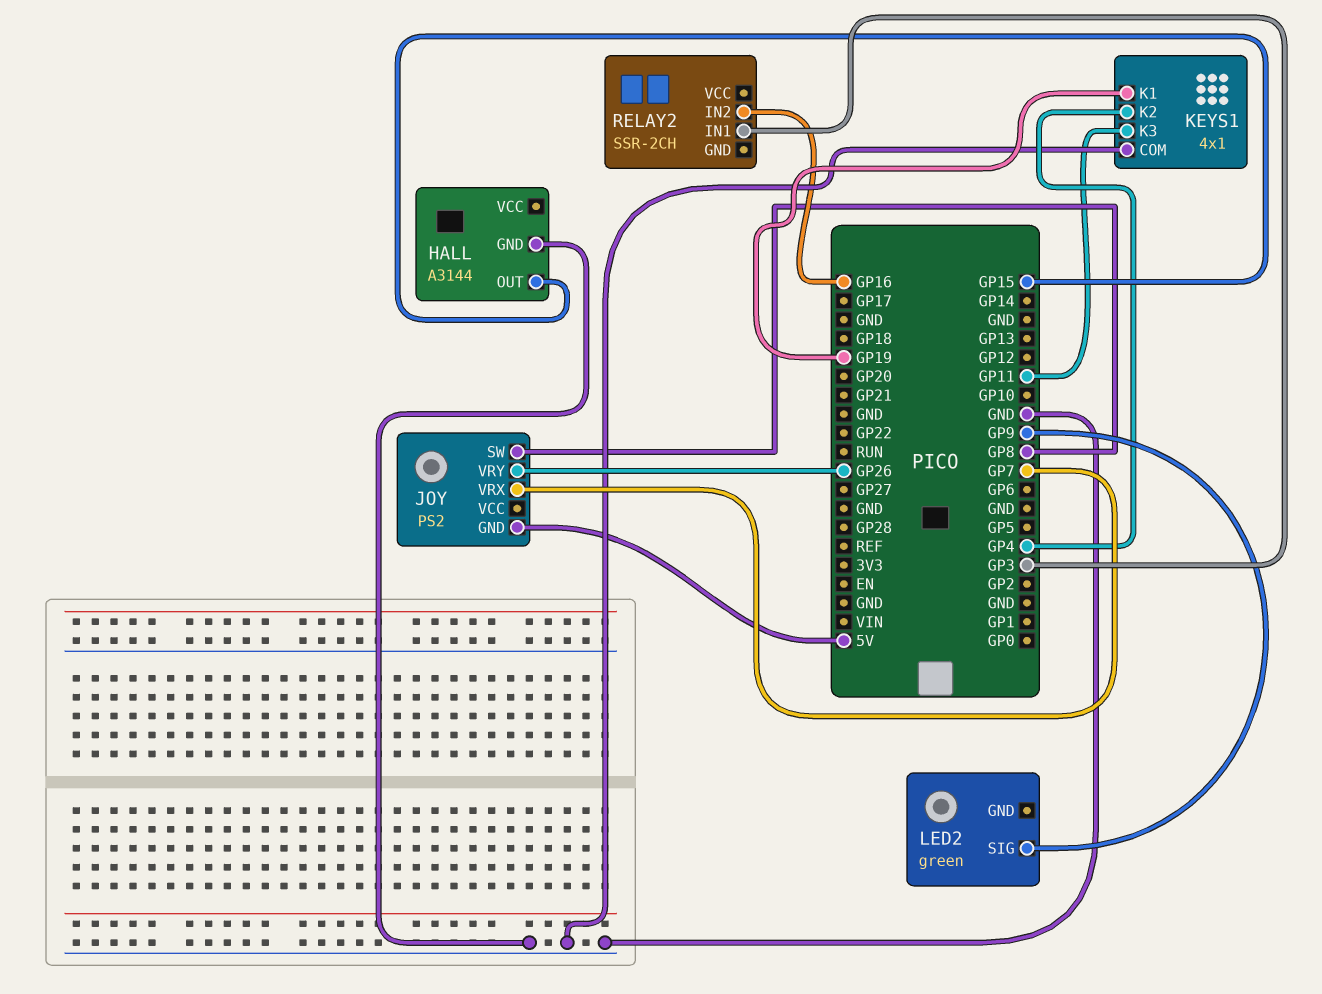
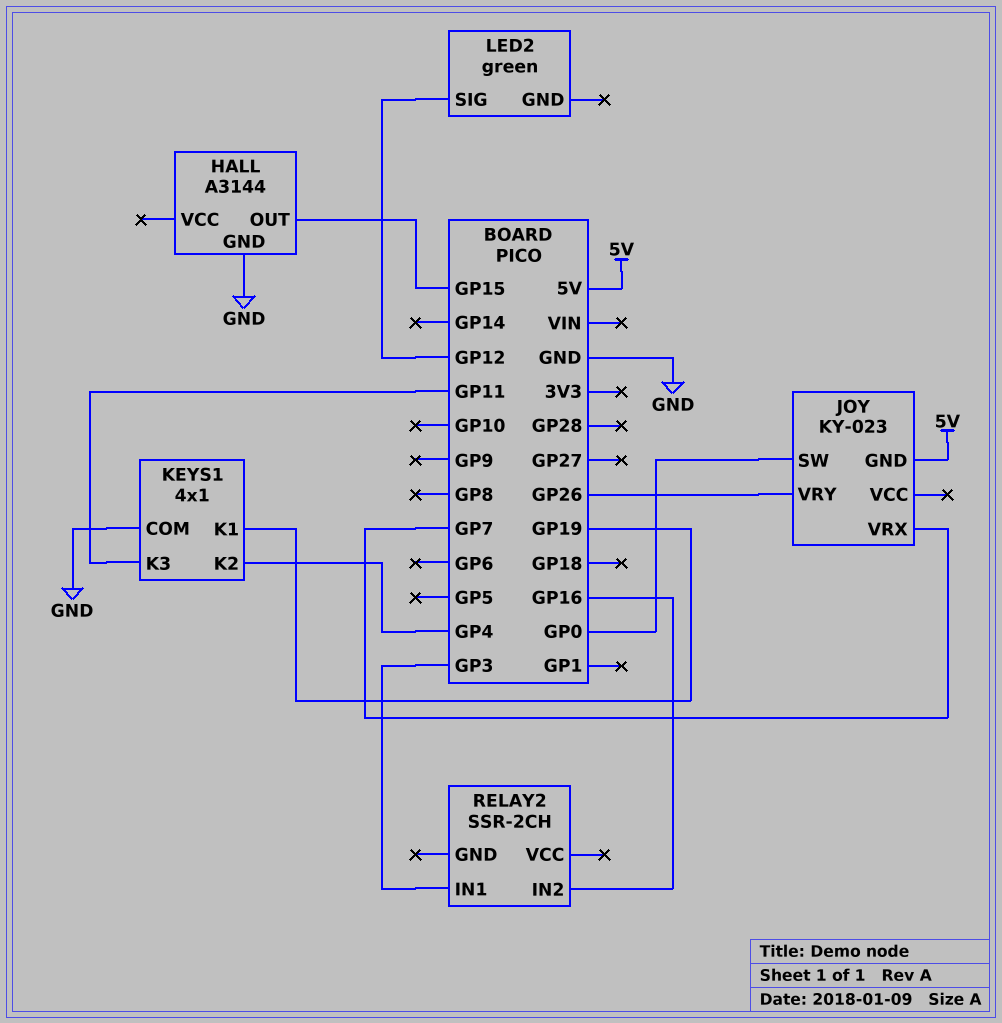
JOY: PS2 -> KY-023
JOY pin SW: GP8 -> GP0
LED2 pin SIG: GP9 -> GP12

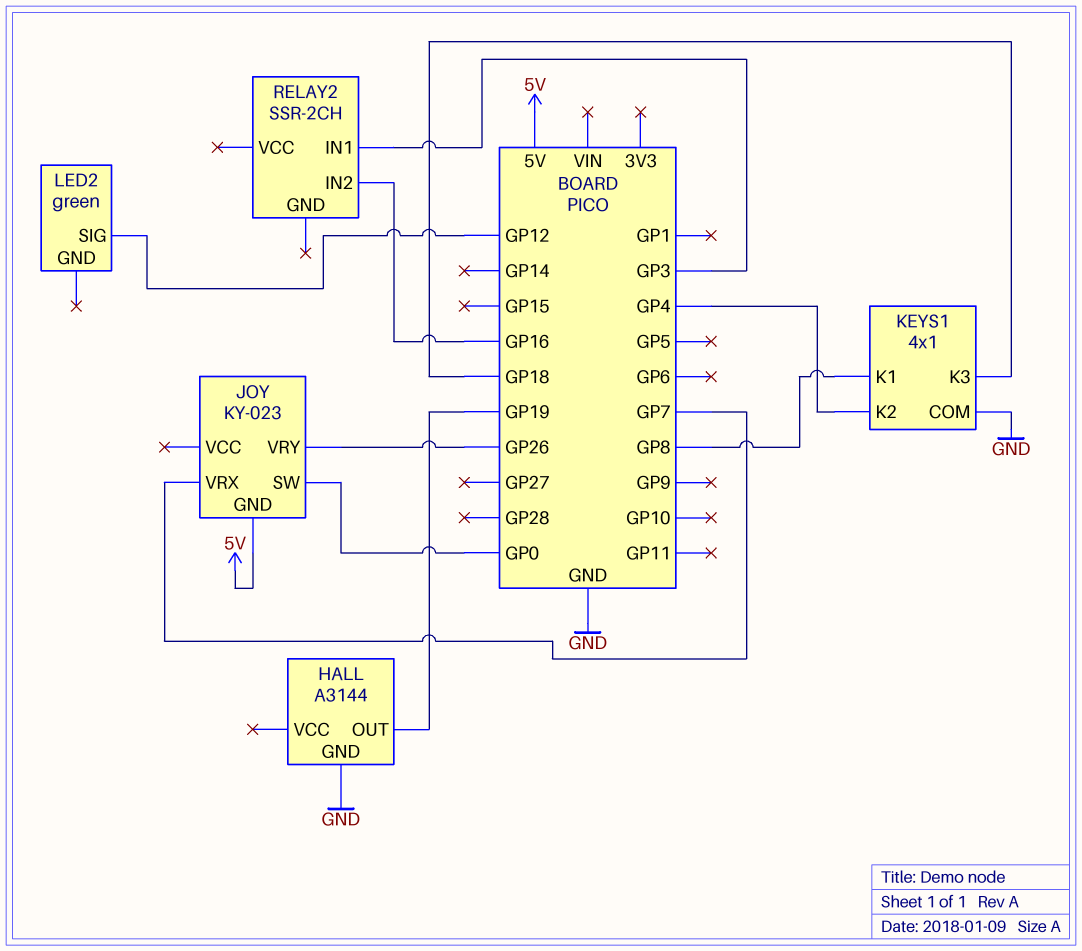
HALL pin OUT: GP15 -> GP19
KEYS1 pin K1: GP19 -> GP8
KEYS1 pin K3: GP11 -> GP18

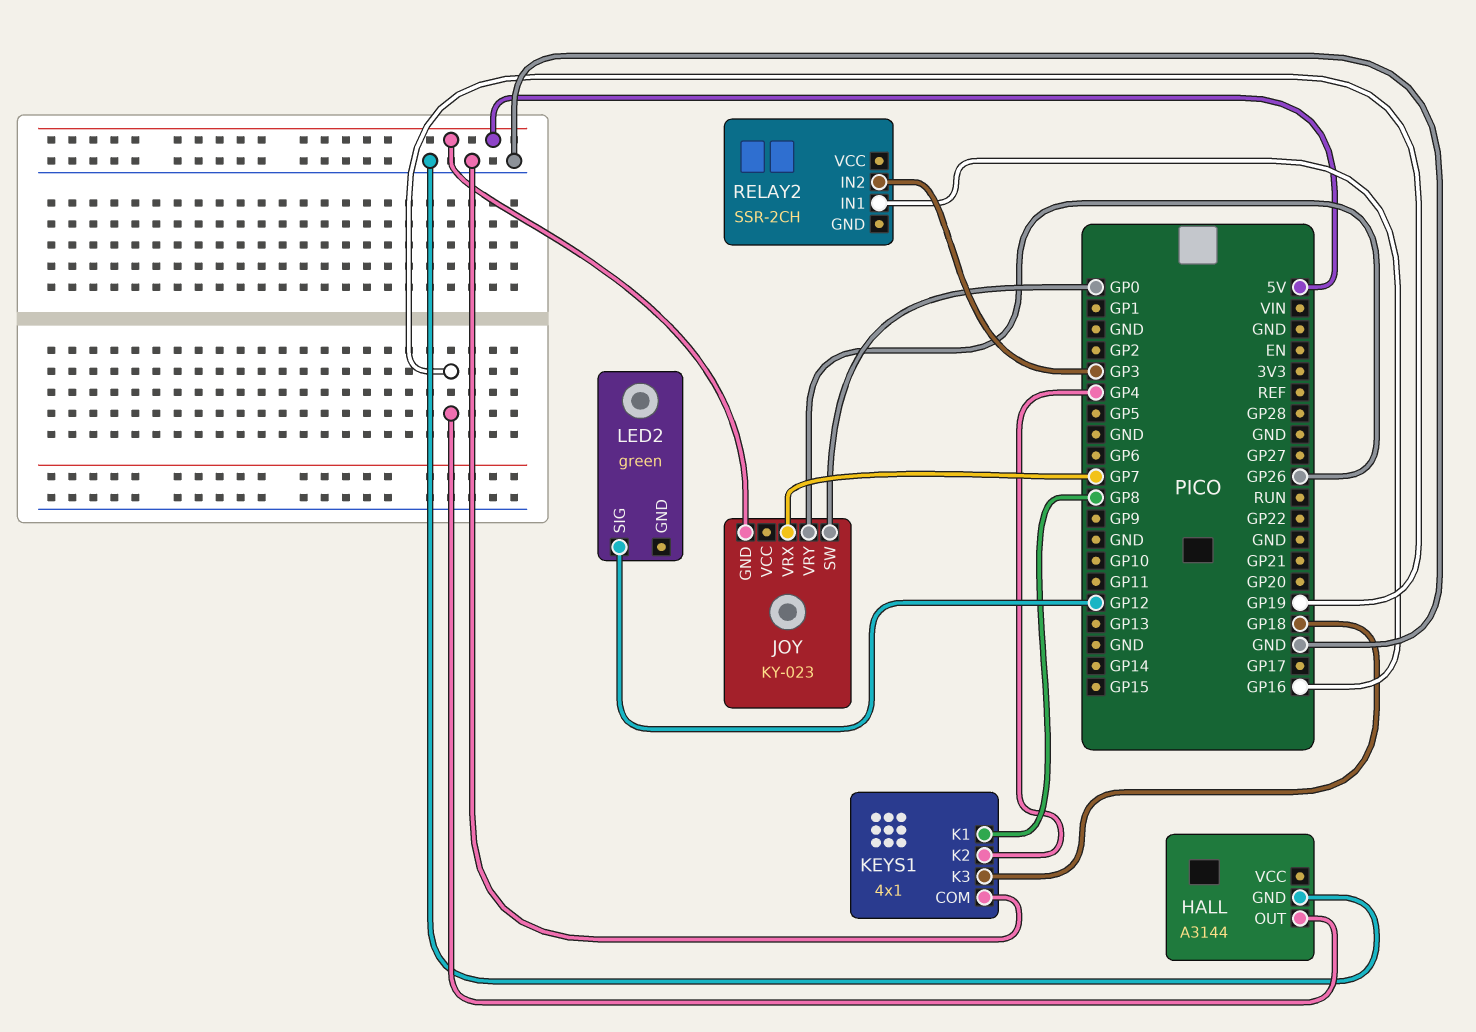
RELAY2 pin IN1: GP3 -> GP16
RELAY2 pin IN2: GP16 -> GP3

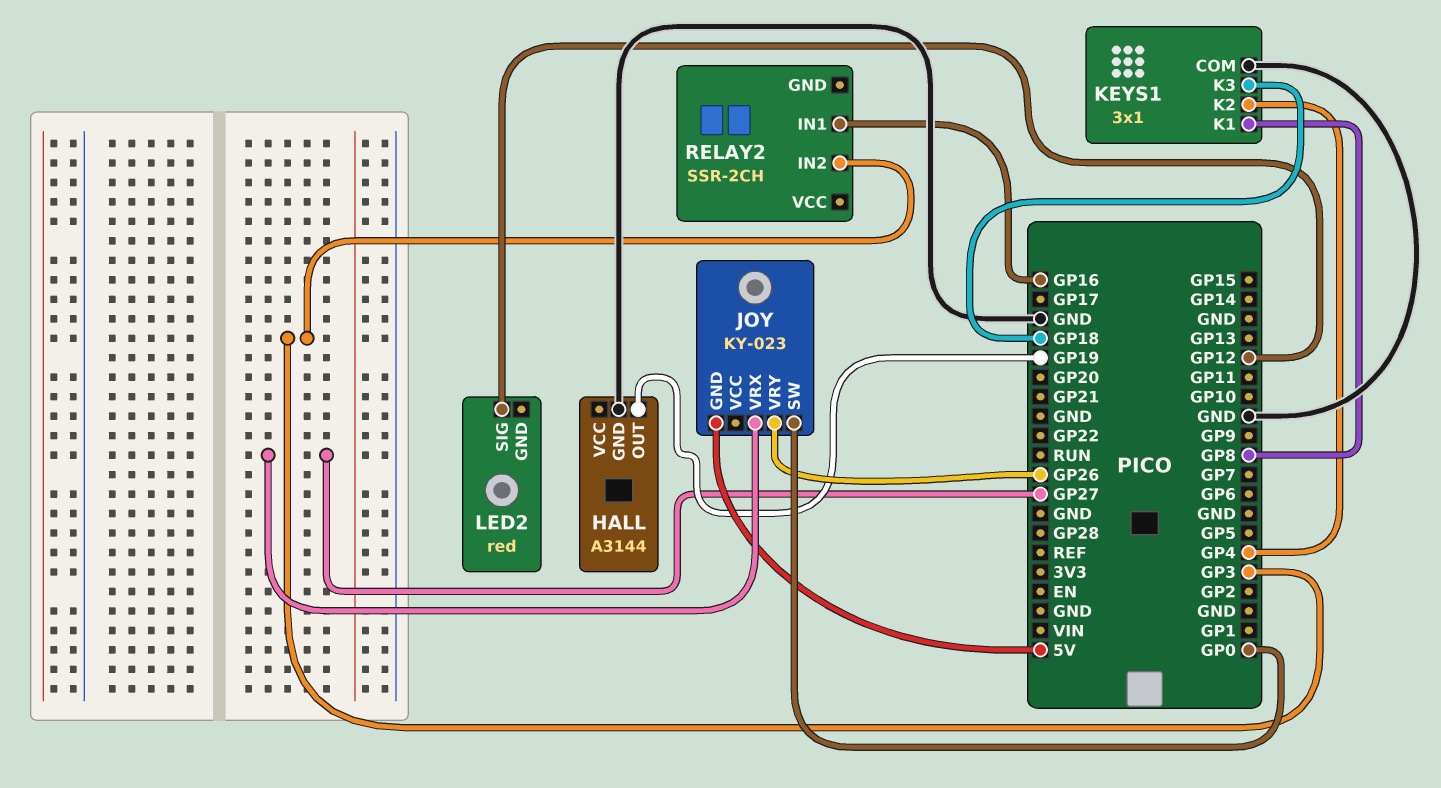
JOY pin VRX: GP7 -> GP27
KEYS1: 4x1 -> 3x1
LED2: green -> red

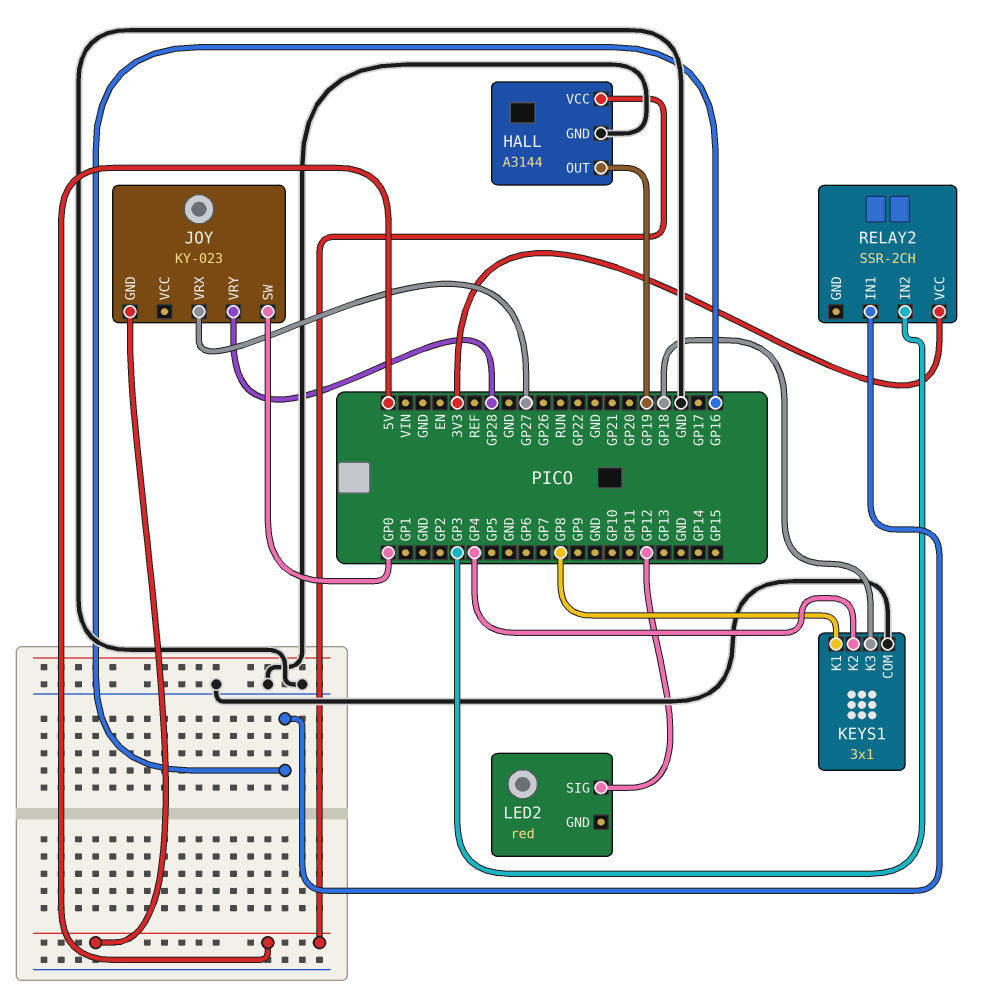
HALL pin VCC: none -> 5V
JOY pin VRY: GP26 -> GP28
RELAY2 pin VCC: none -> 3V3

